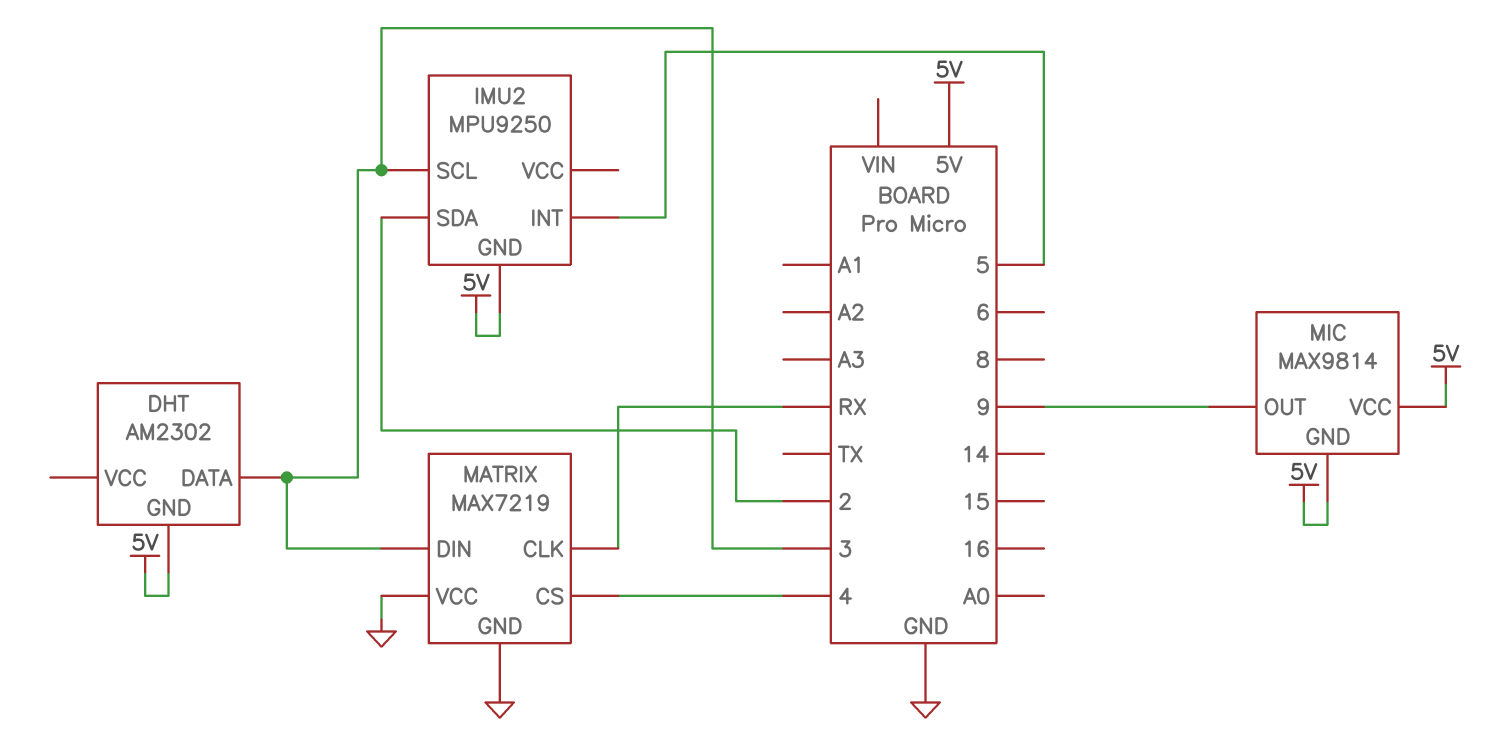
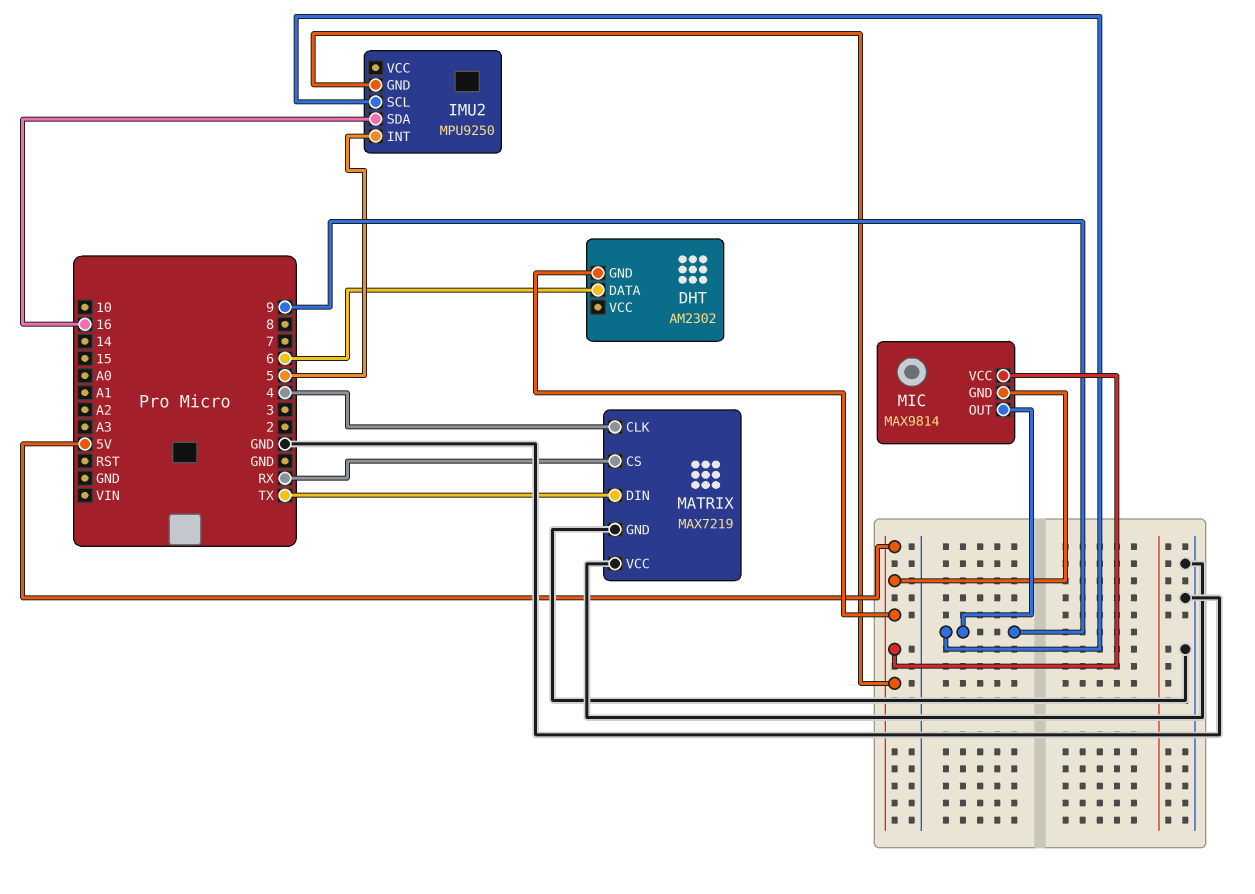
DHT pin DATA: 3 -> 6
IMU2 pin SCL: 3 -> 9
IMU2 pin SDA: 2 -> 16
MATRIX pin CLK: RX -> 4
MATRIX pin CS: 4 -> RX
MATRIX pin DIN: 3 -> TX

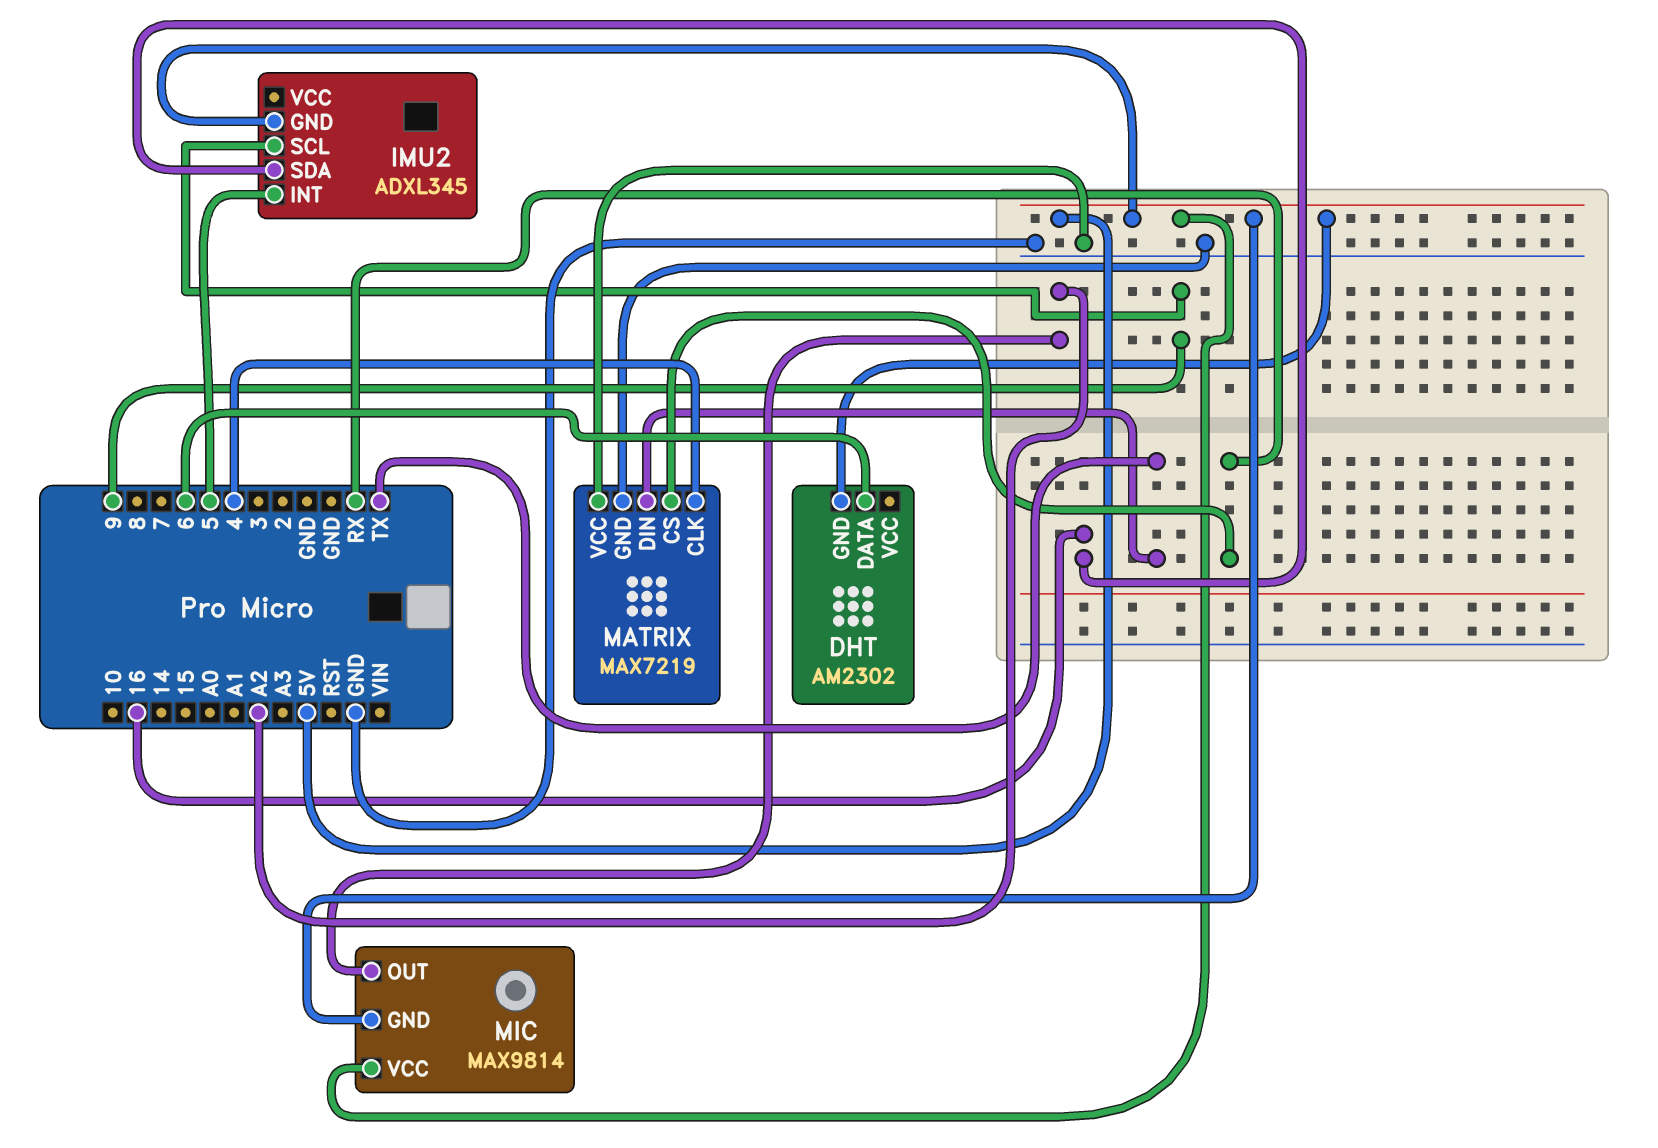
IMU2: MPU9250 -> ADXL345
MIC pin OUT: 9 -> A2

